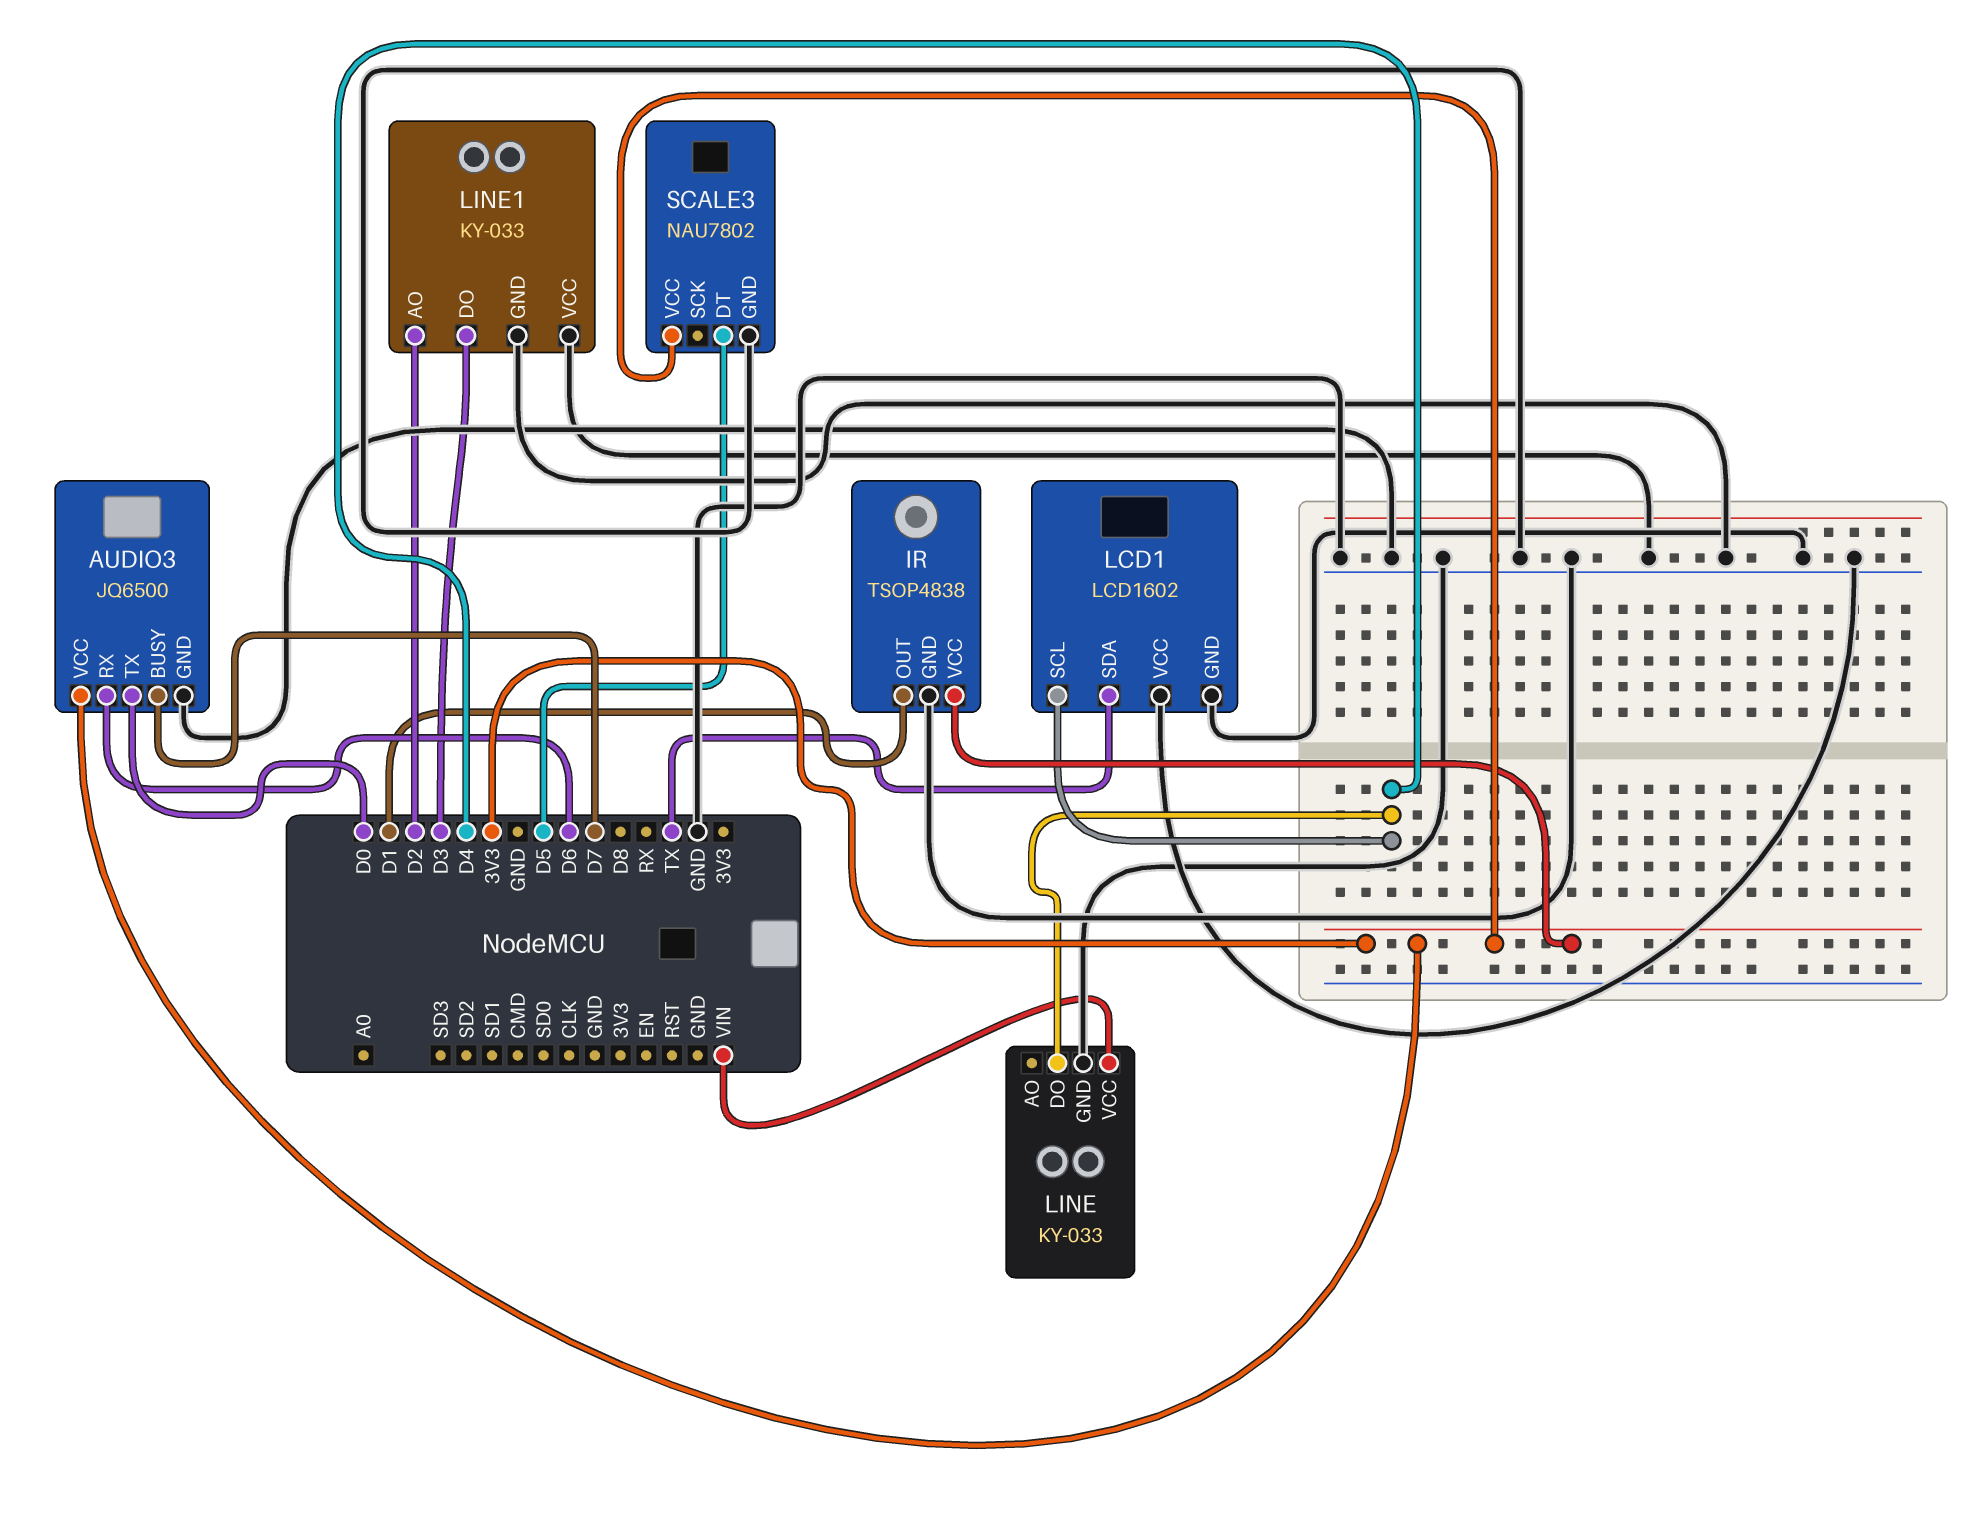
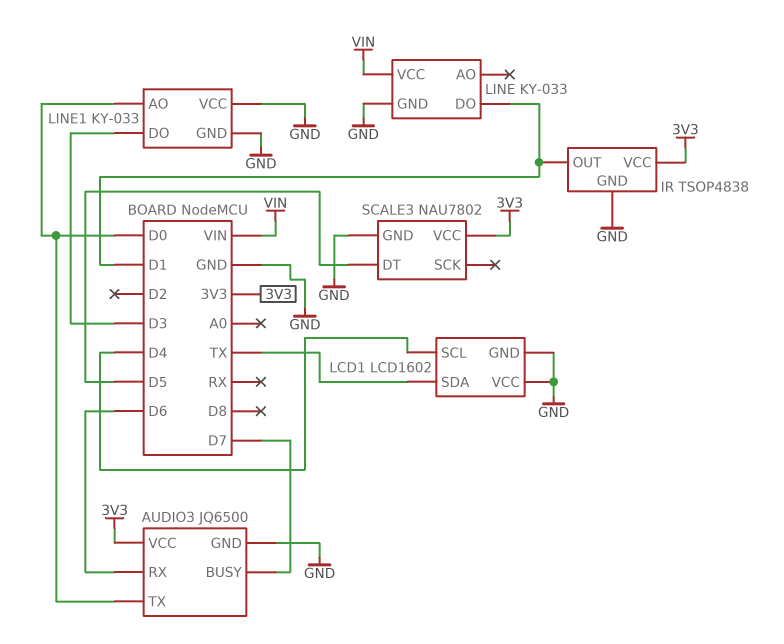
LINE pin DO: D4 -> D1
LINE1 pin AO: D2 -> D0

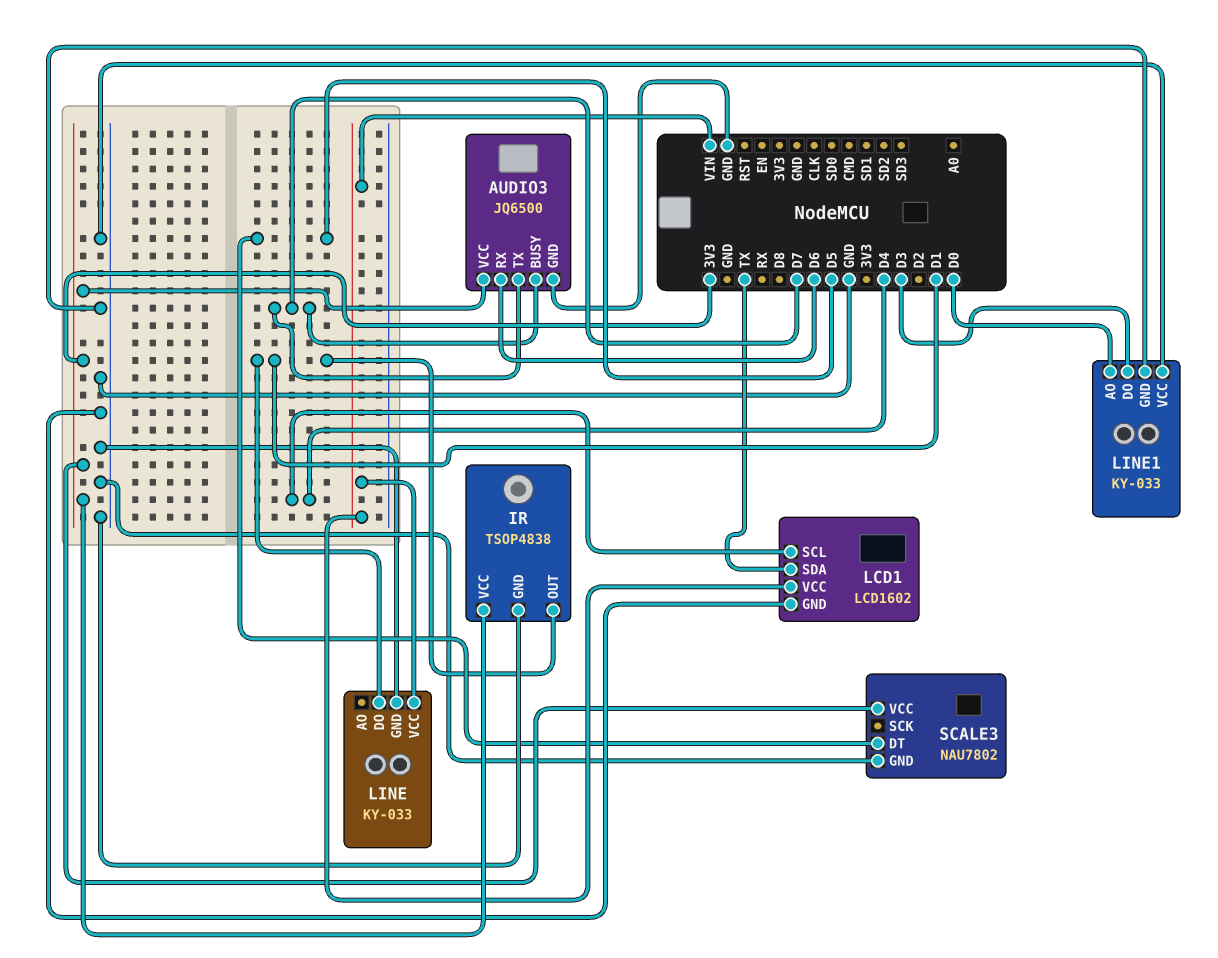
AUDIO3 pin TX: D0 -> D7
LCD1 pin VCC: GND -> VIN

